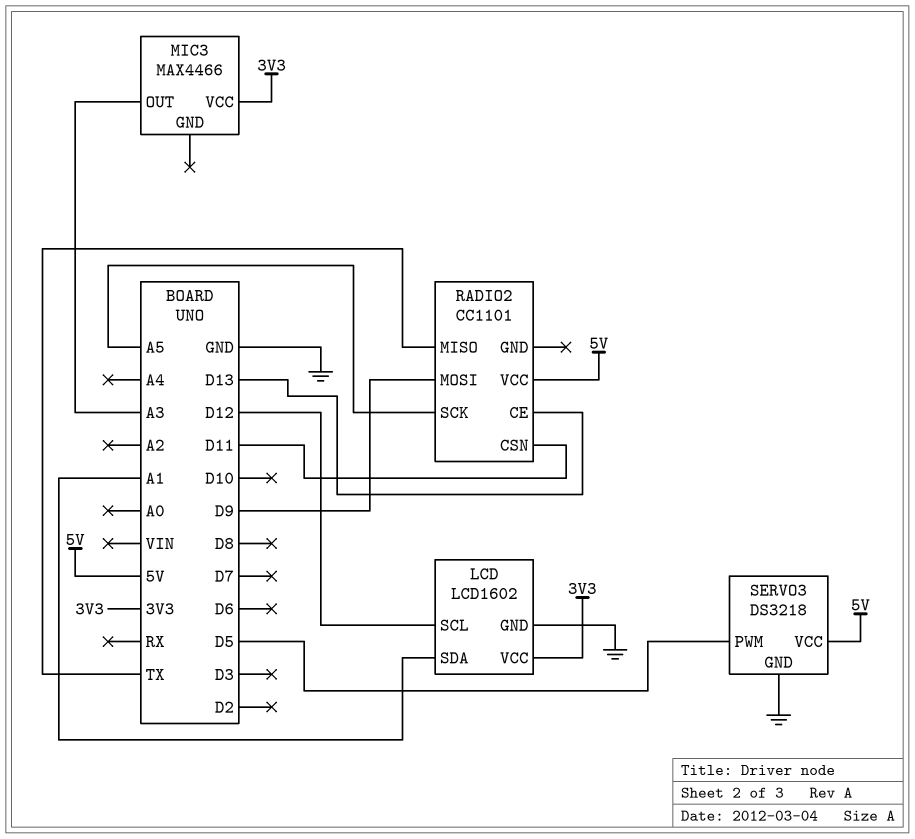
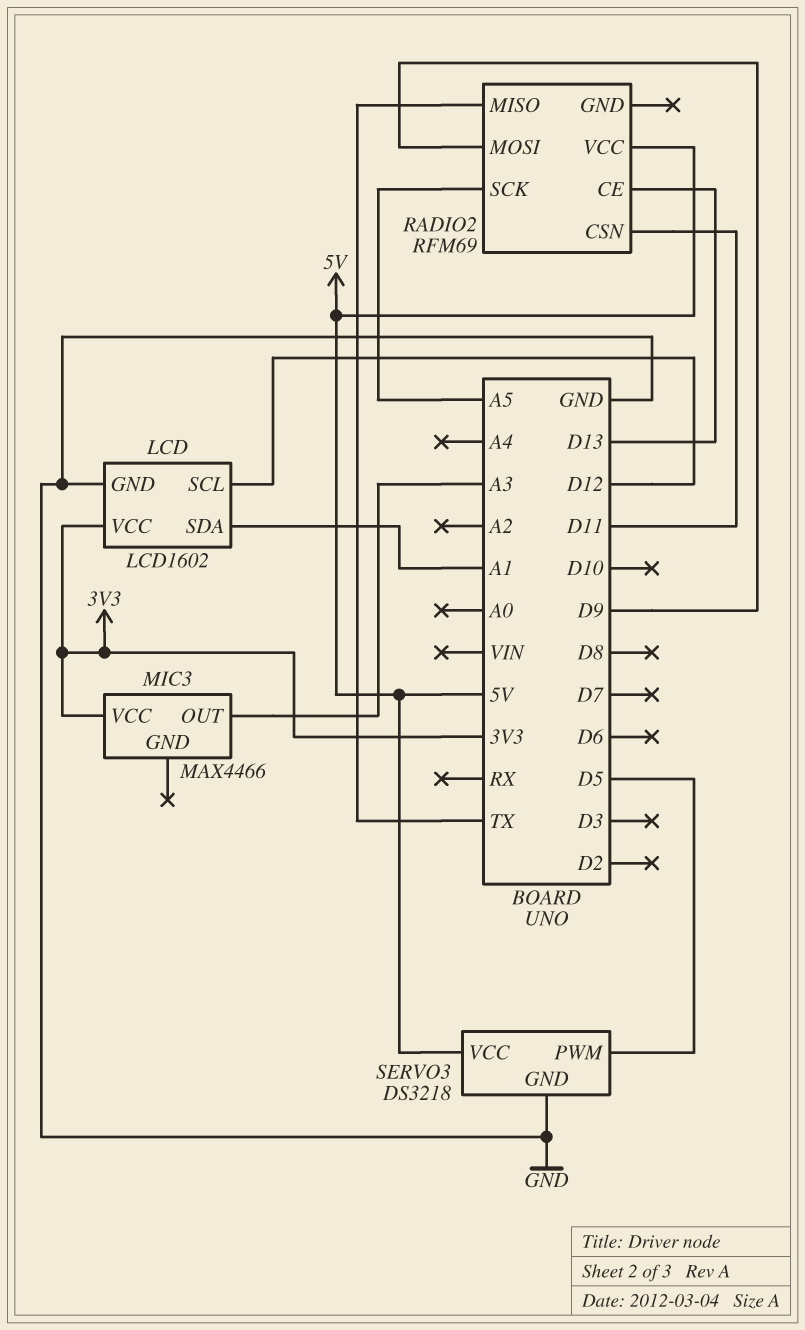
RADIO2: CC1101 -> RFM69

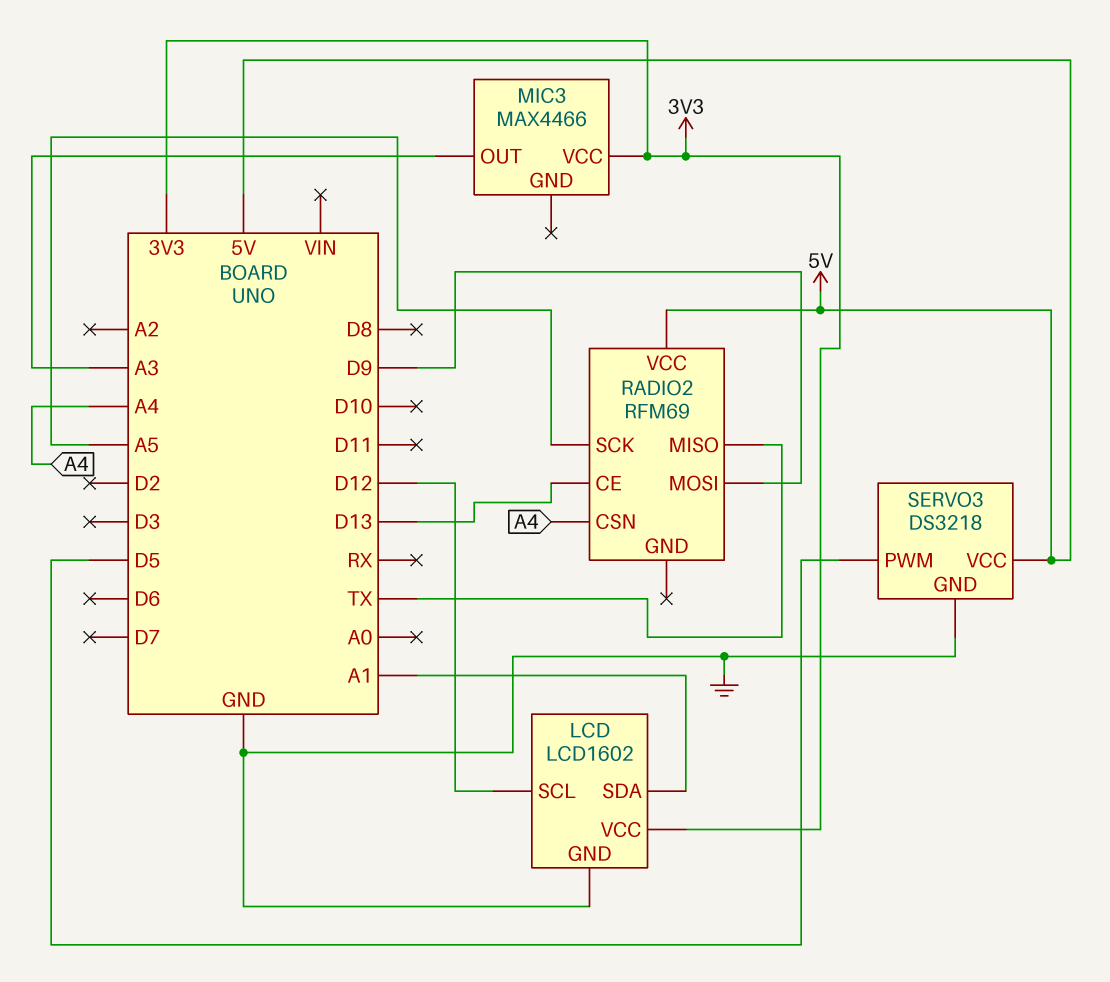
RADIO2 pin CSN: D11 -> A4

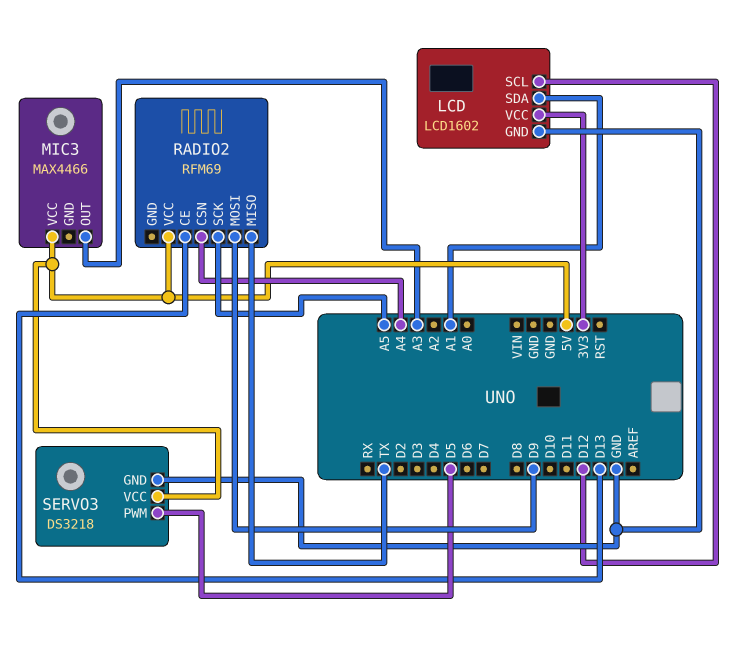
MIC3 pin VCC: 3V3 -> 5V

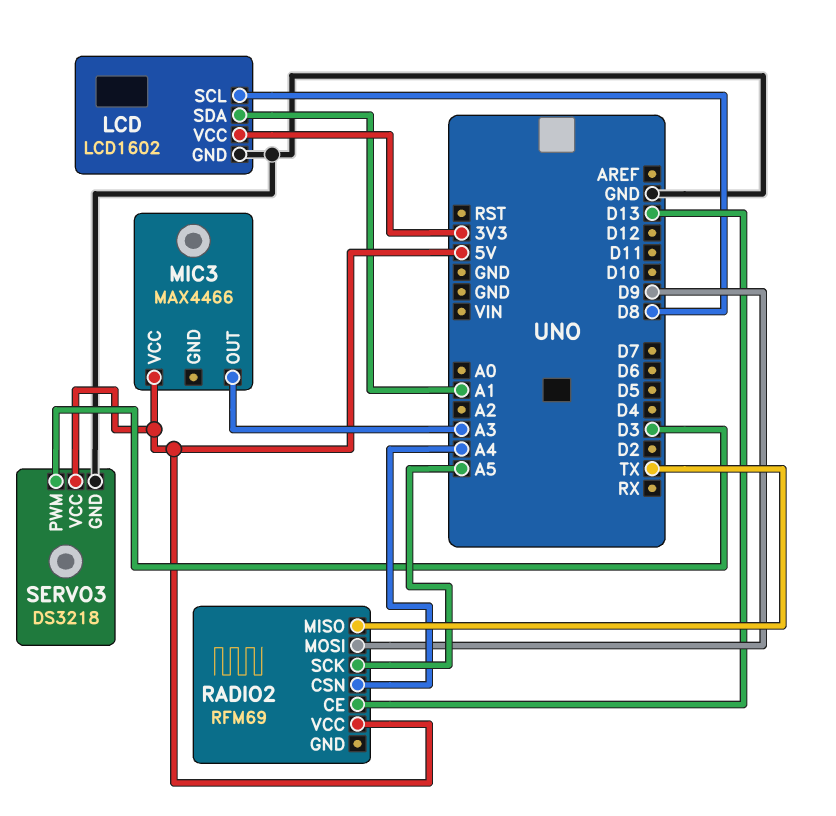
LCD pin SCL: D12 -> D8
SERVO3 pin PWM: D5 -> D3

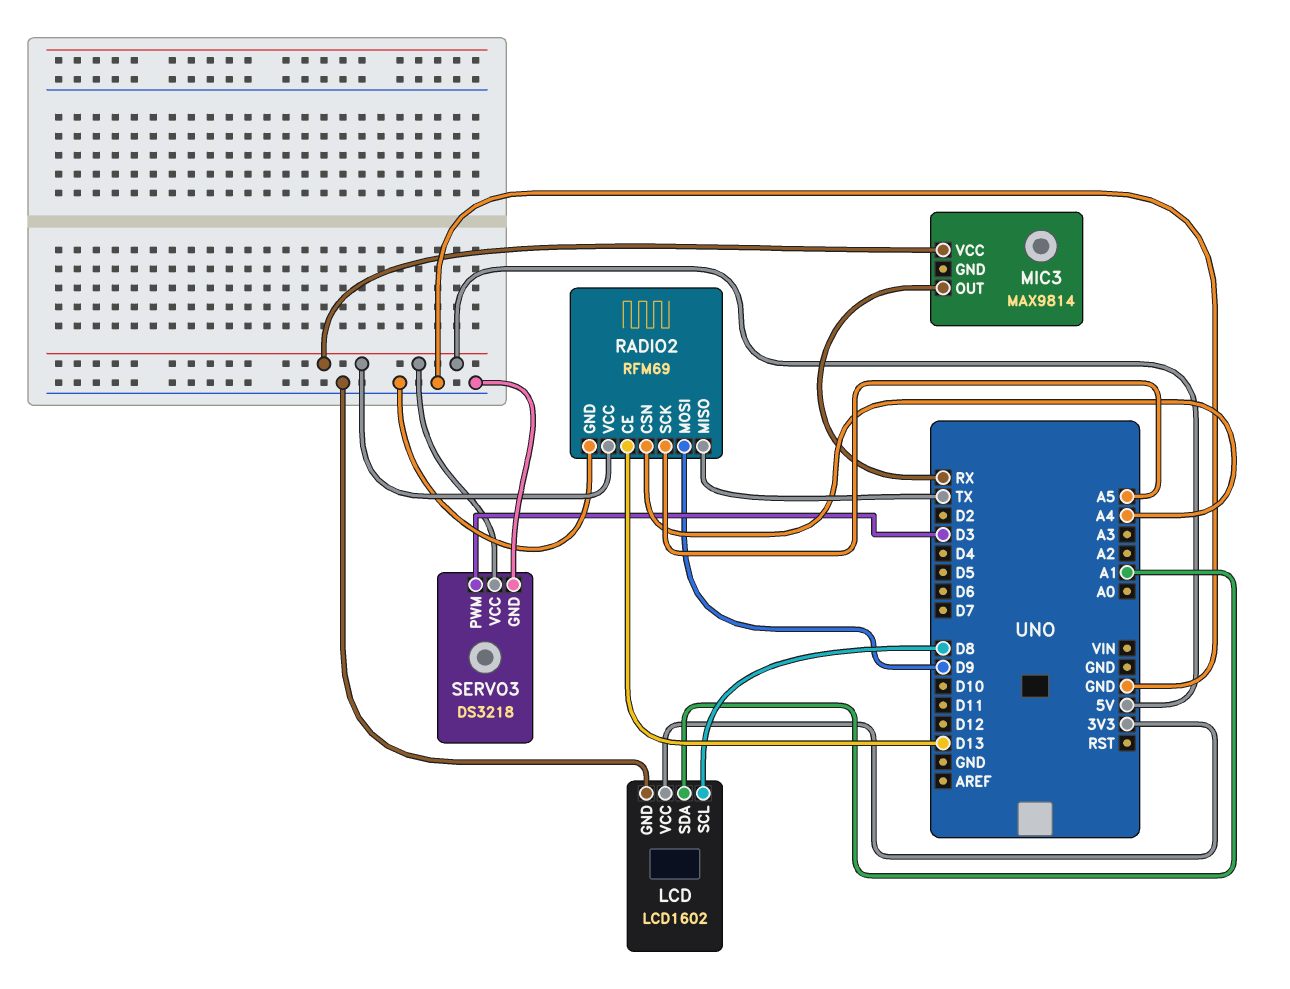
MIC3: MAX4466 -> MAX9814
MIC3 pin OUT: A3 -> RX
RADIO2 pin GND: none -> GND

